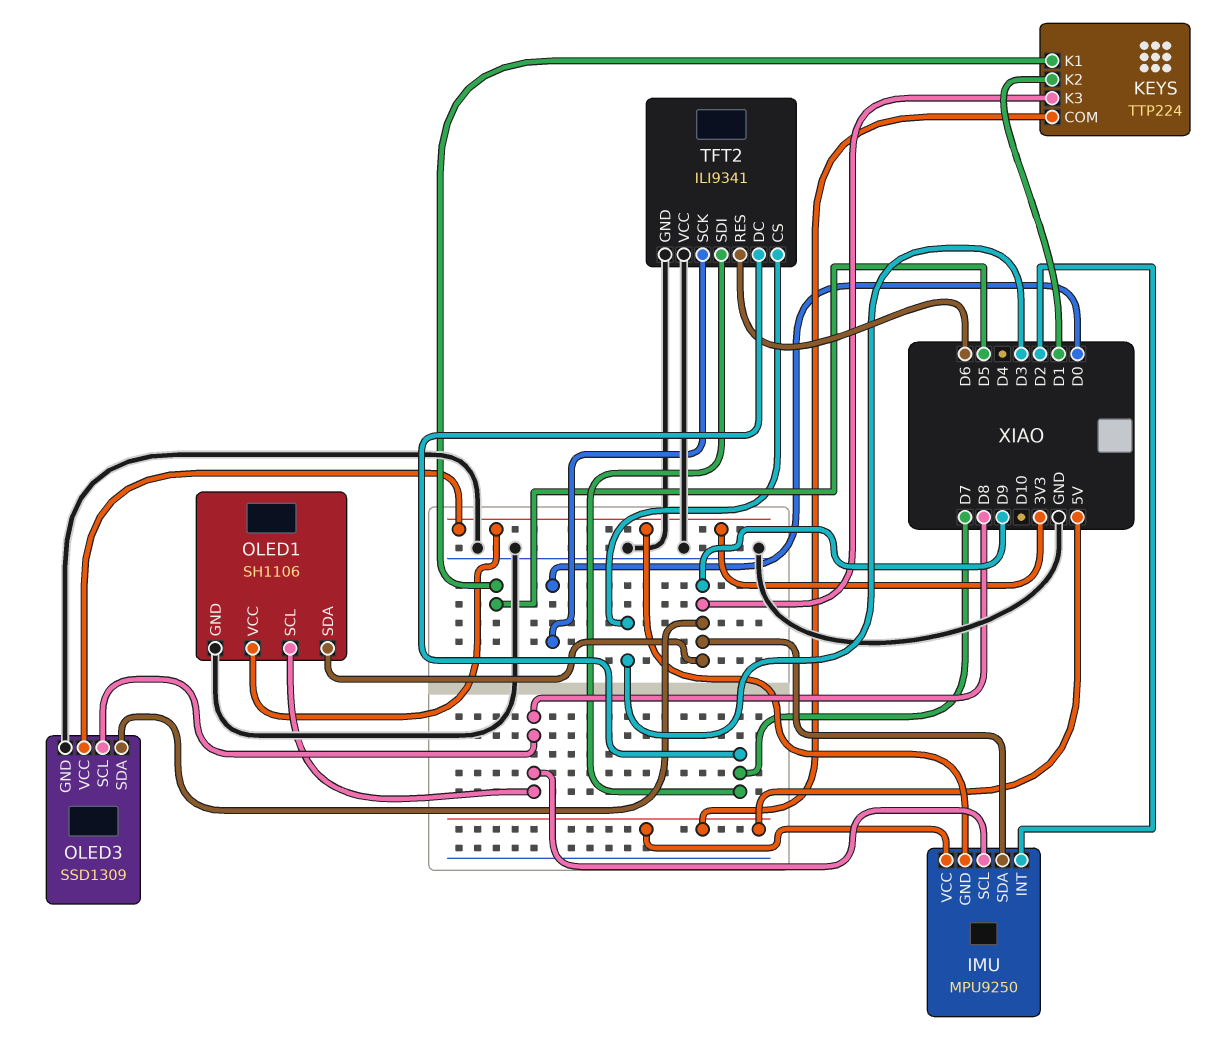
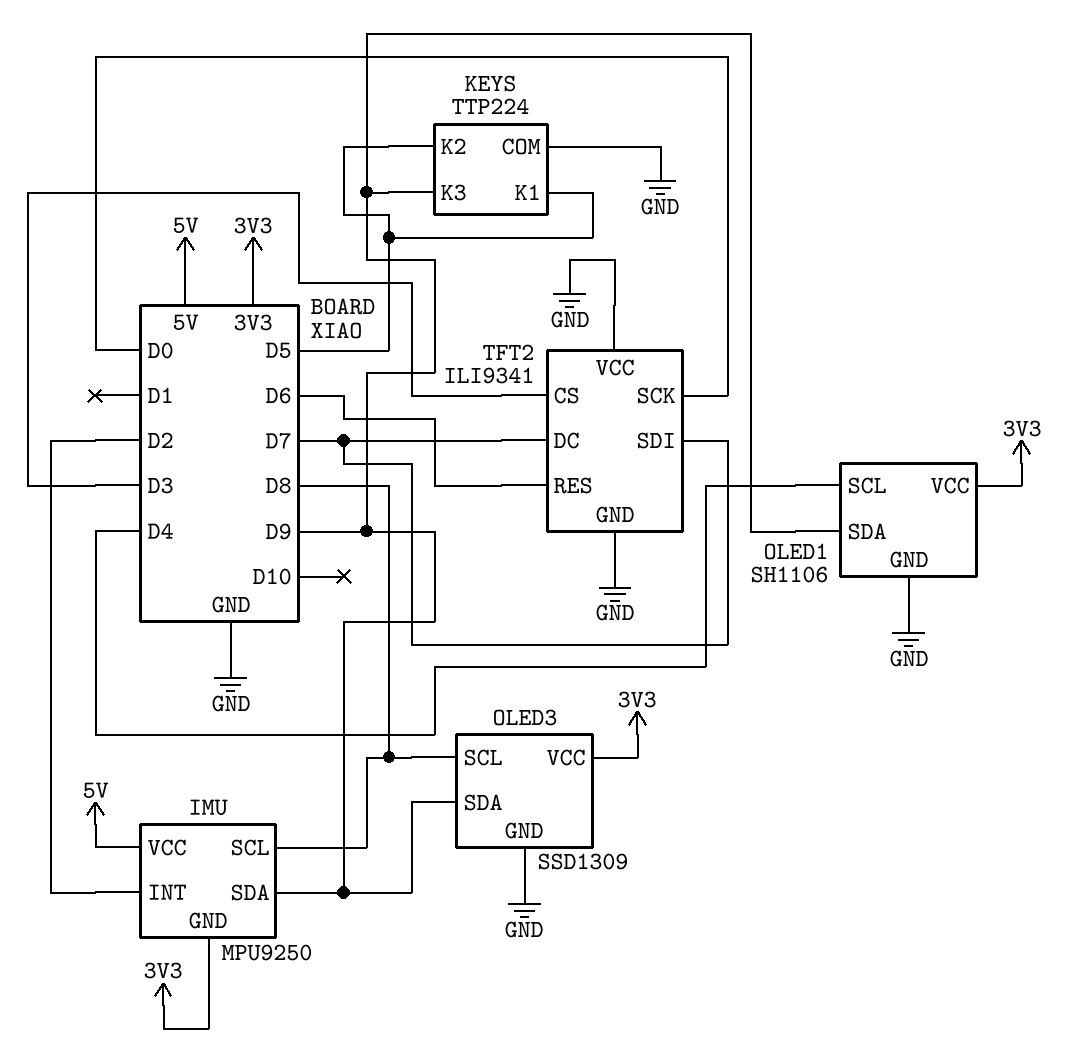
KEYS pin COM: 5V -> GND
KEYS pin K2: D1 -> D5
OLED1 pin SCL: D8 -> D4

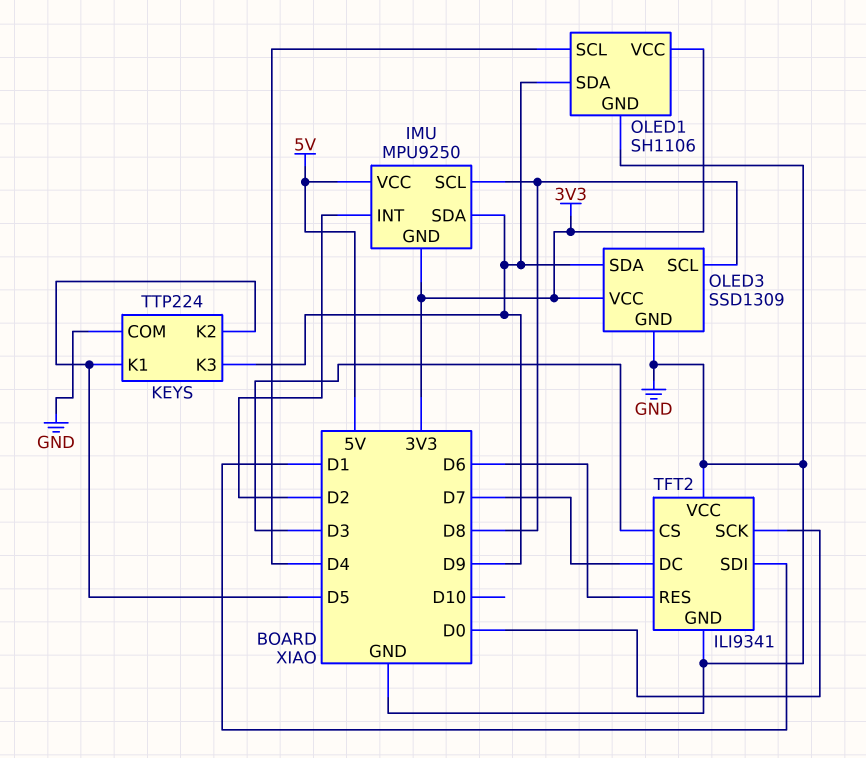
TFT2 pin SDI: D7 -> D1

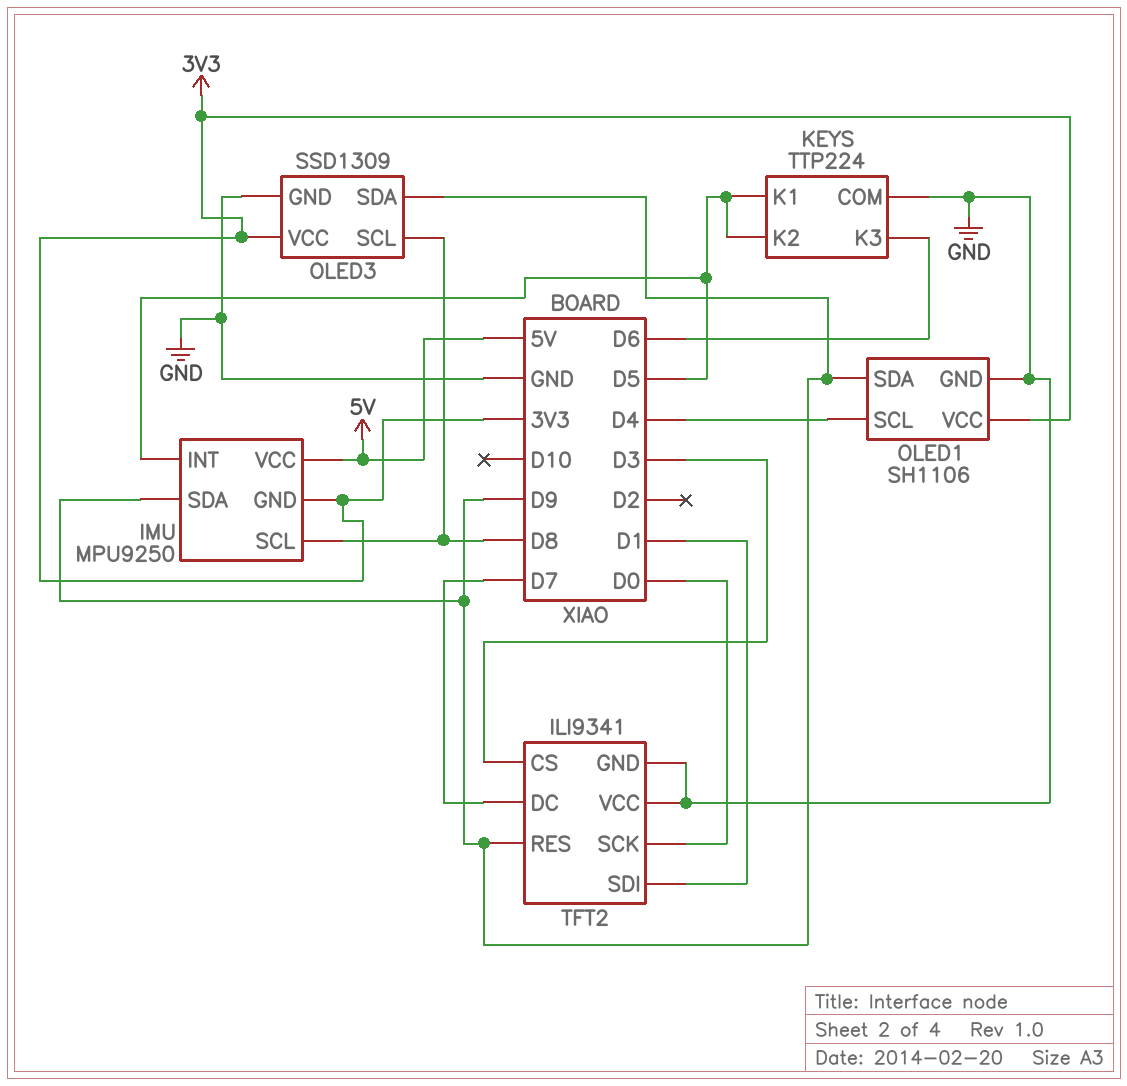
IMU pin INT: D2 -> D5
KEYS pin K3: D9 -> D6
TFT2 pin RES: D6 -> D9

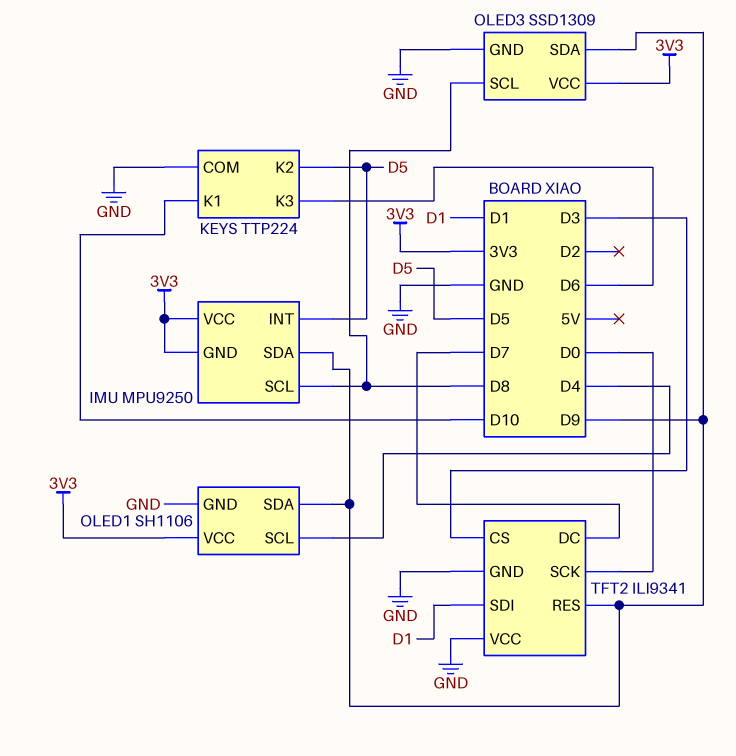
IMU pin VCC: 5V -> 3V3
KEYS pin K1: D5 -> D10

